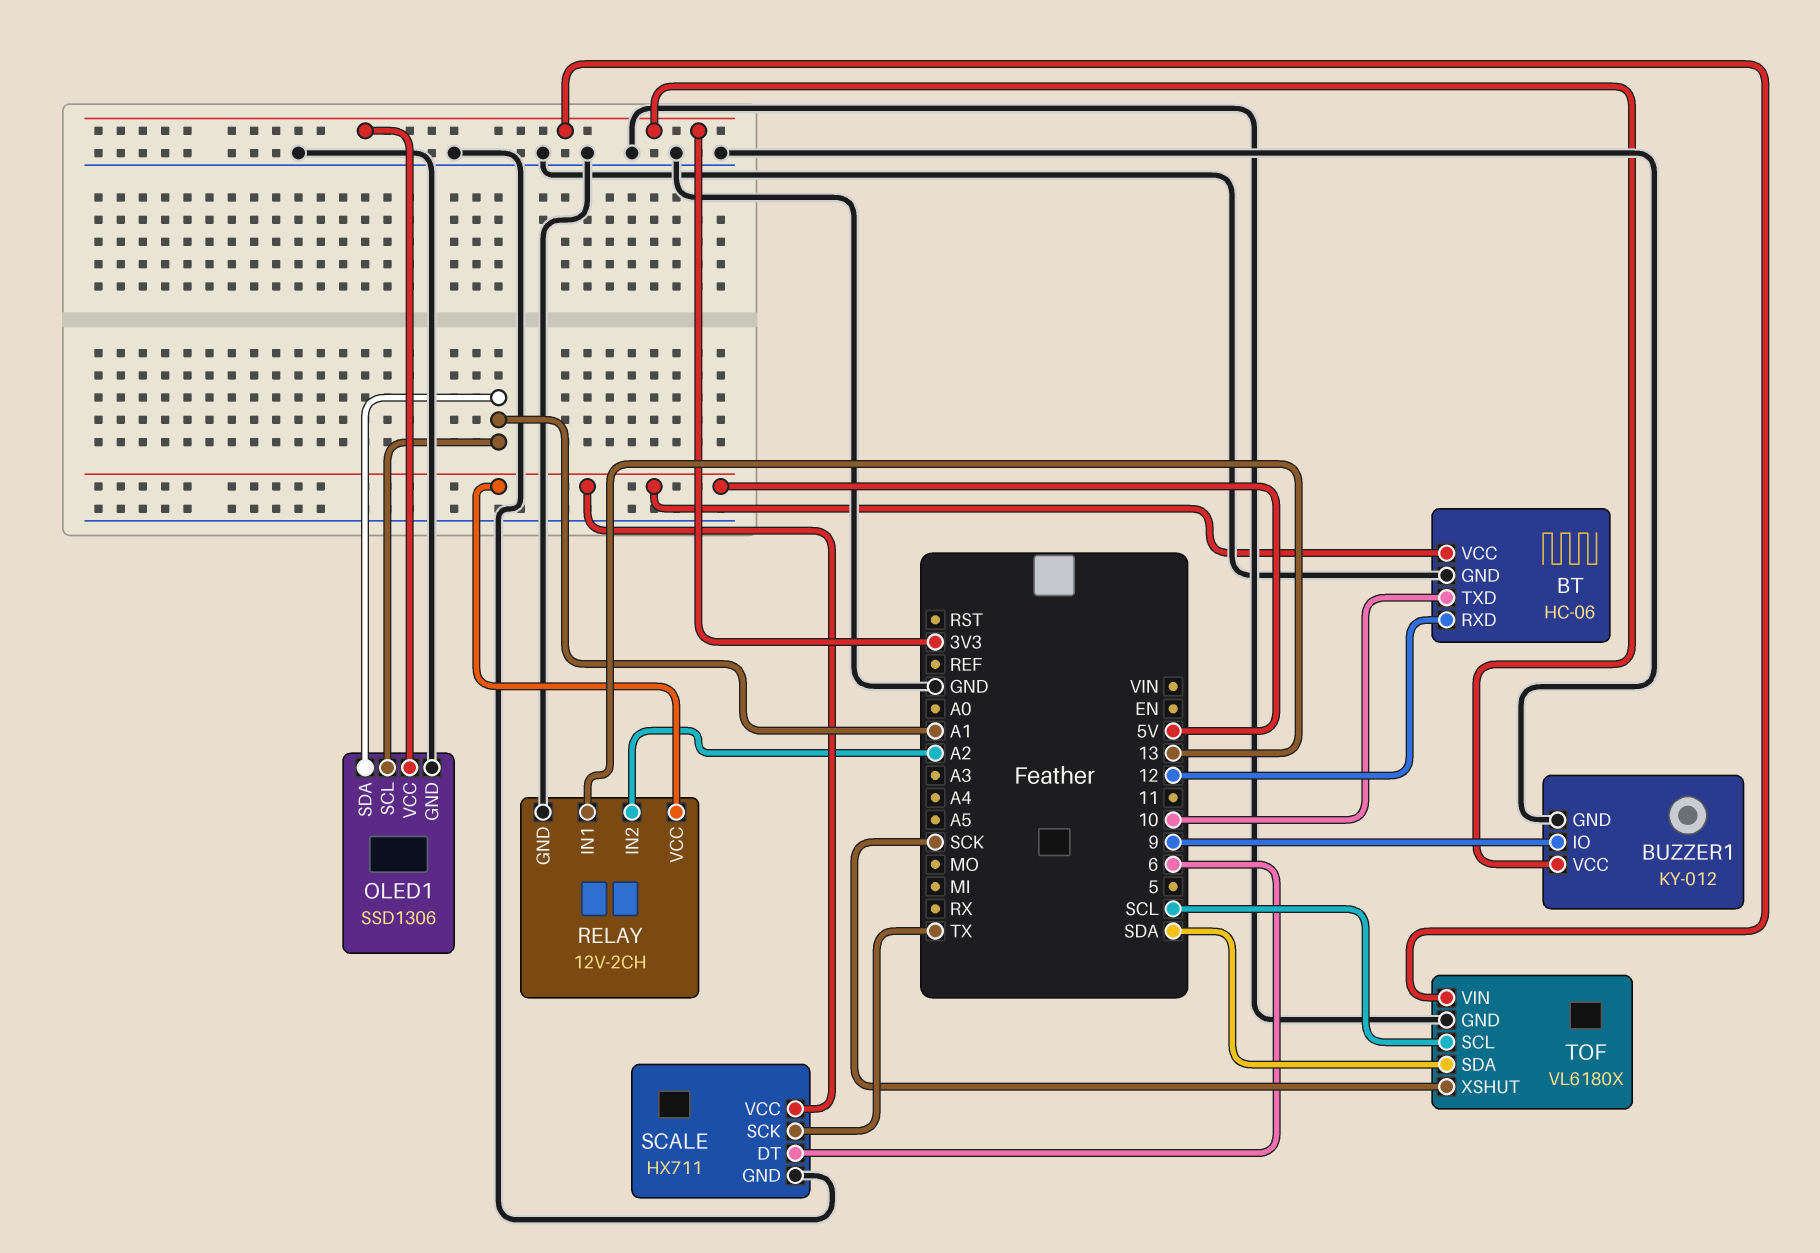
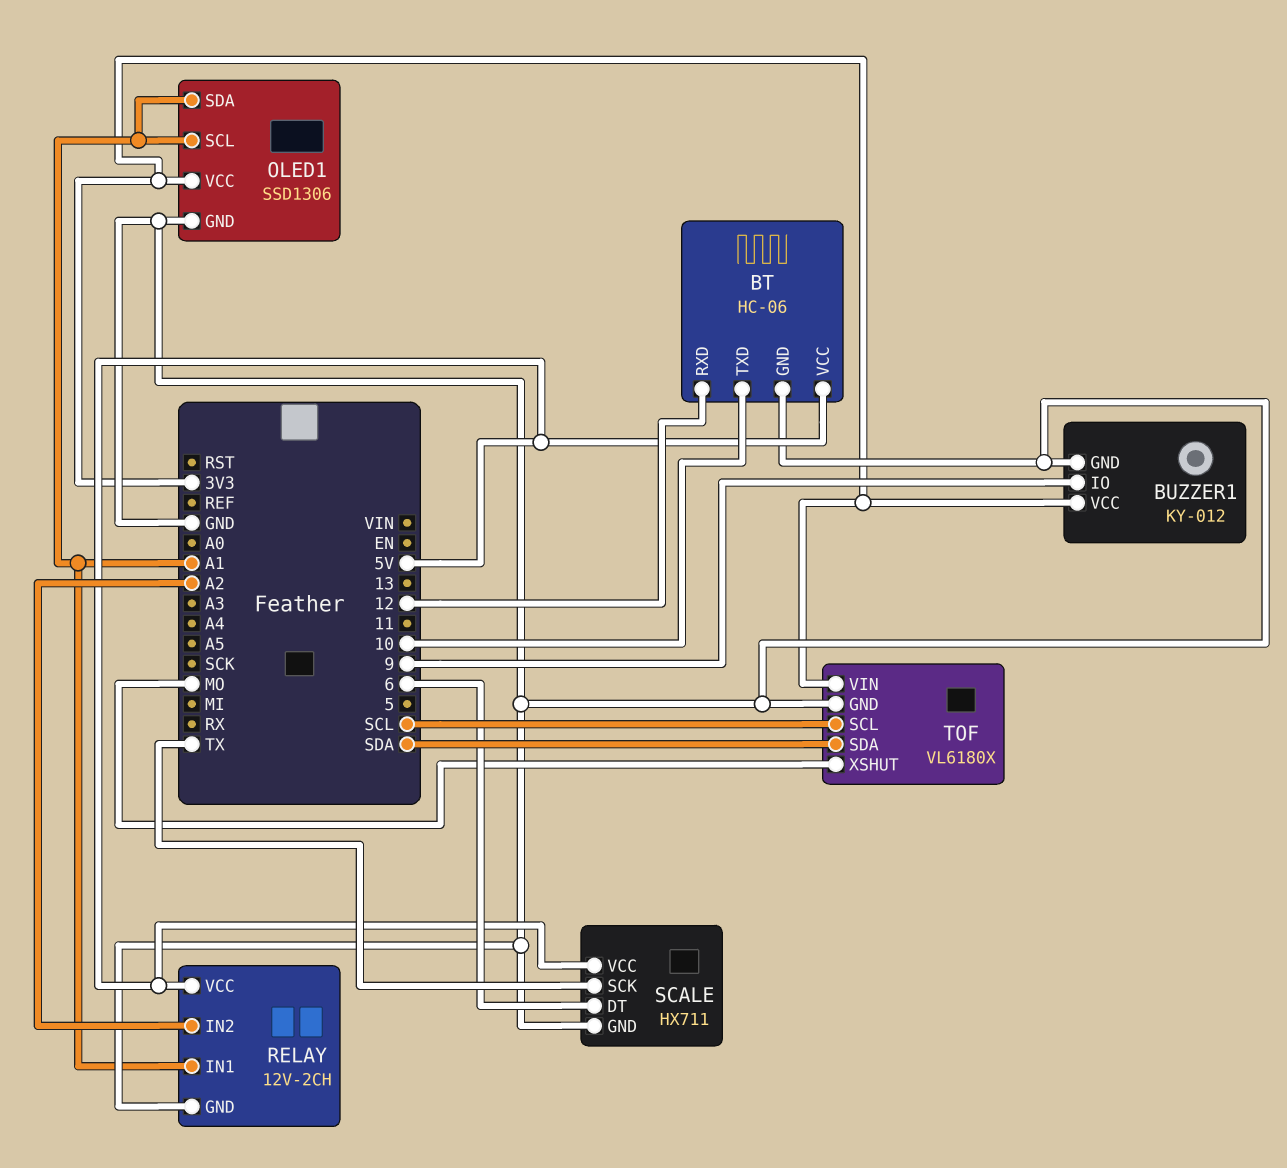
RELAY pin IN1: 13 -> A1
TOF pin XSHUT: SCK -> MO

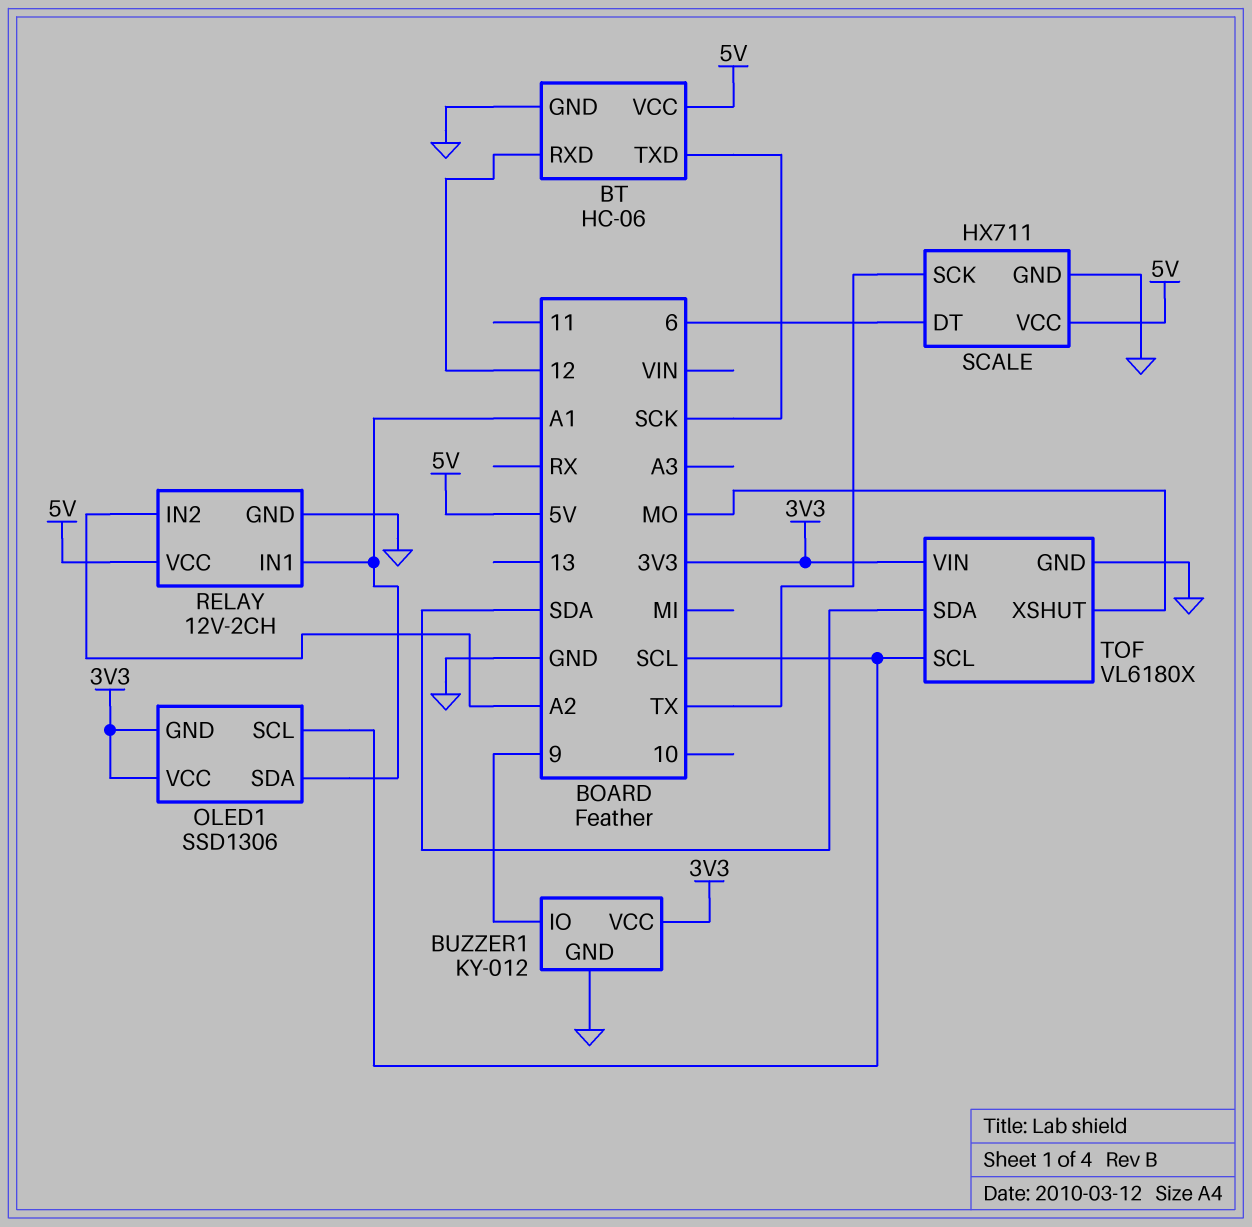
BT pin TXD: 10 -> SCK
OLED1 pin GND: GND -> 3V3
OLED1 pin SCL: A1 -> SCL

